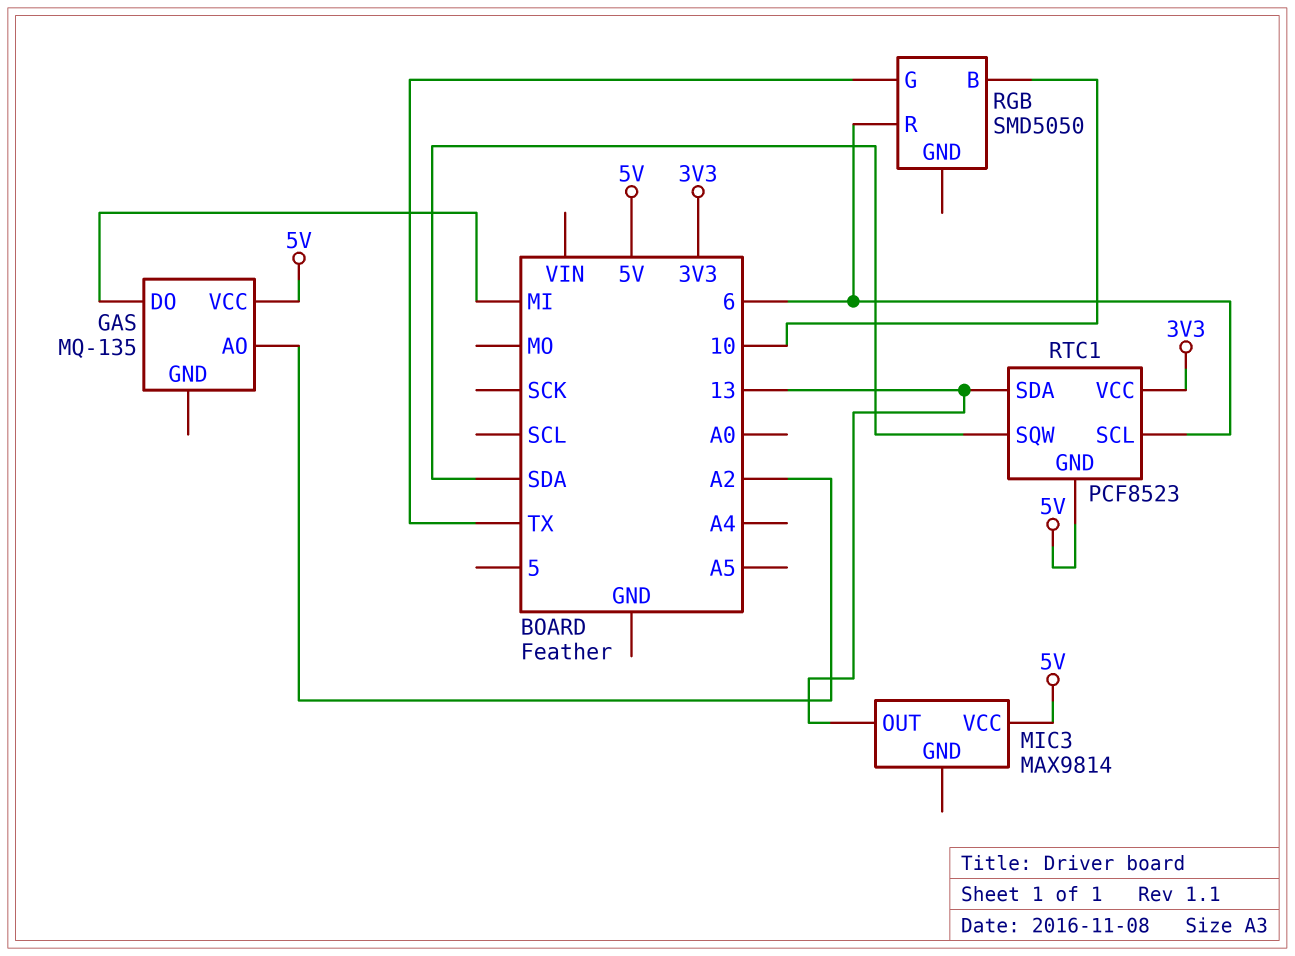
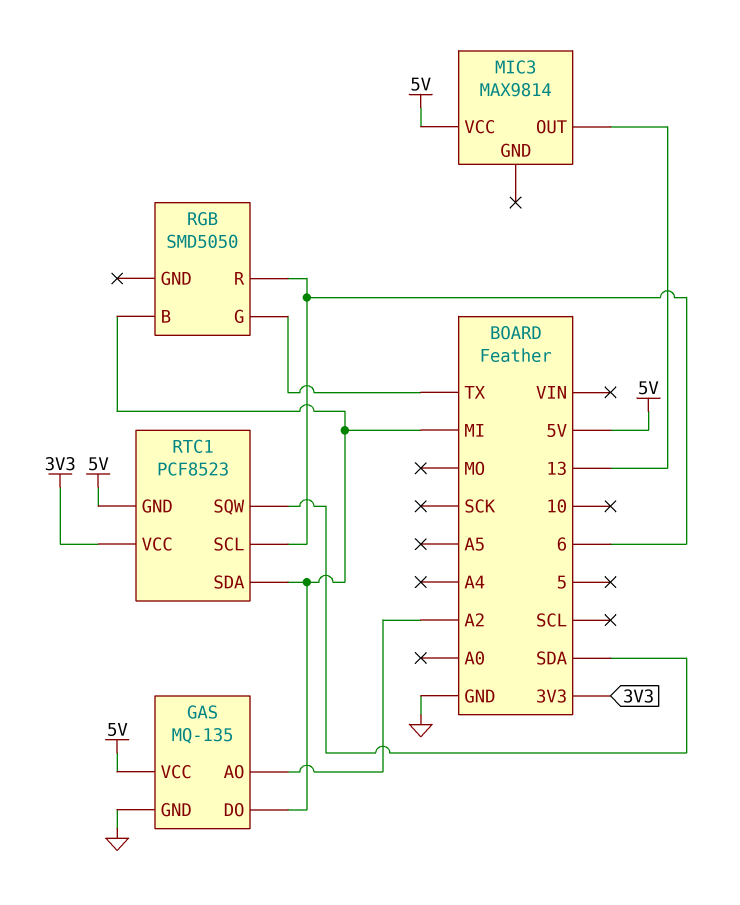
GAS pin GND: none -> GND
RGB pin B: 10 -> MI
RTC1 pin SDA: 13 -> MI

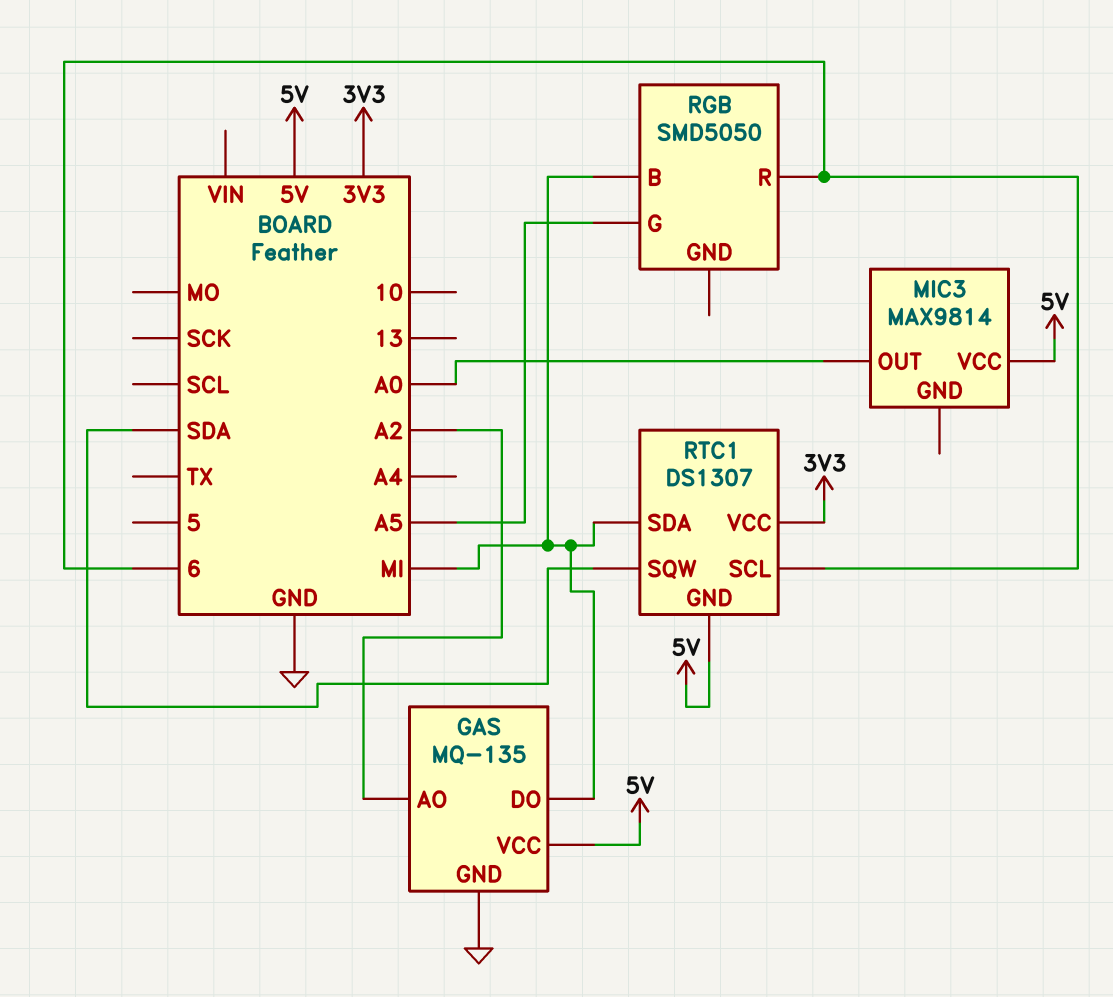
MIC3 pin OUT: 13 -> A0
RGB pin G: TX -> A5
RTC1: PCF8523 -> DS1307

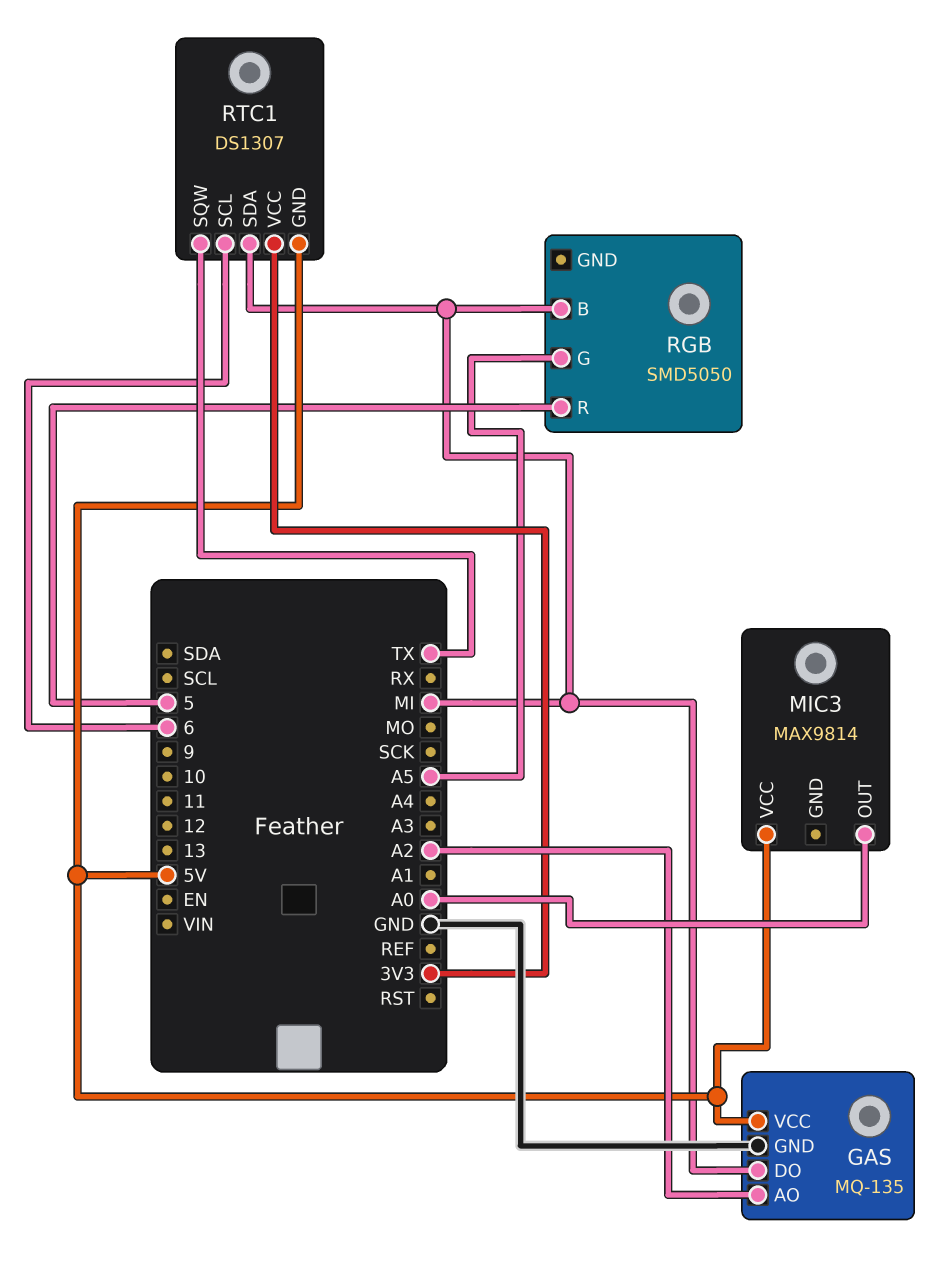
RGB pin R: 6 -> 5
RTC1 pin SQW: SDA -> TX

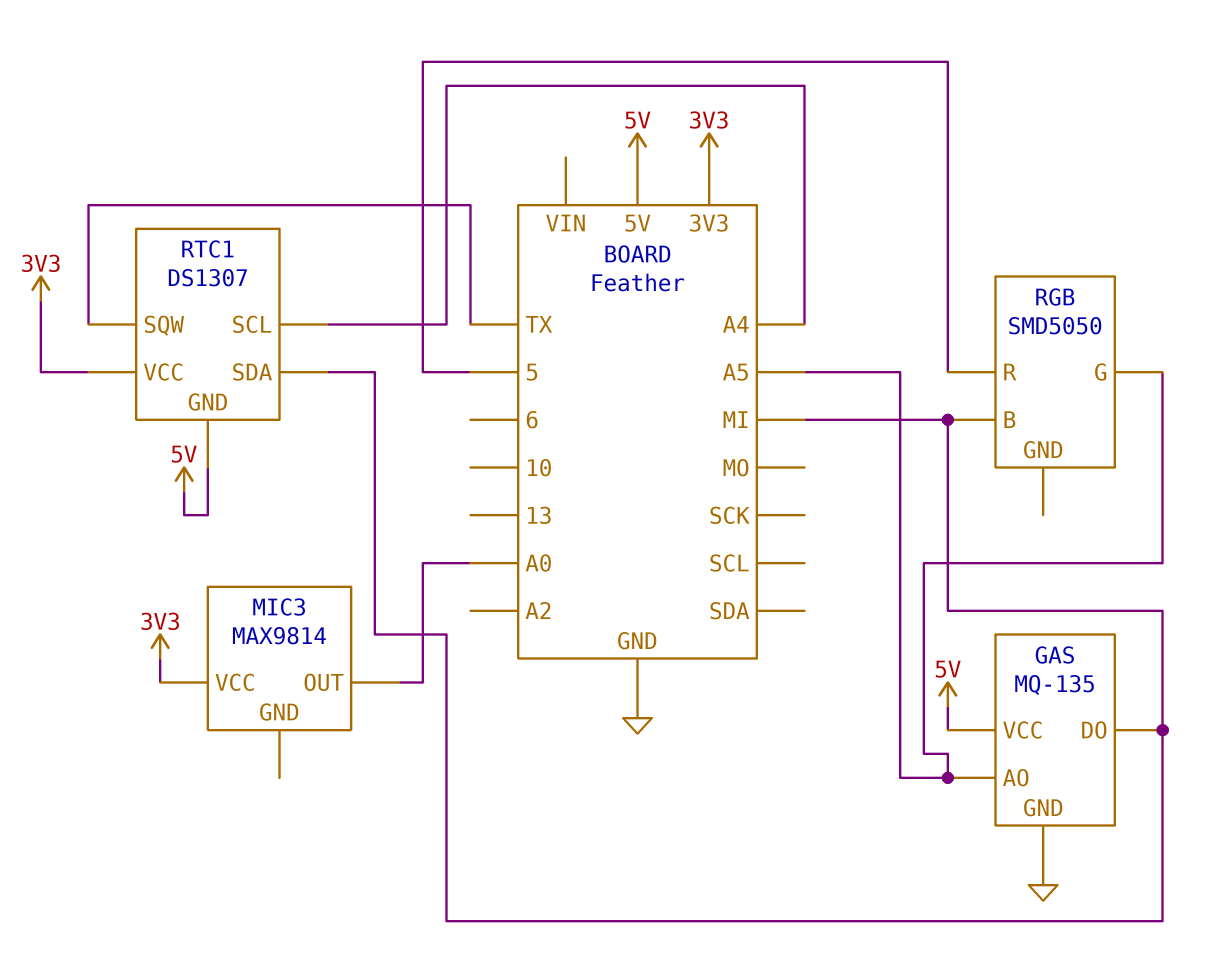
GAS pin AO: A2 -> A5
MIC3 pin VCC: 5V -> 3V3
RTC1 pin SCL: 6 -> A4

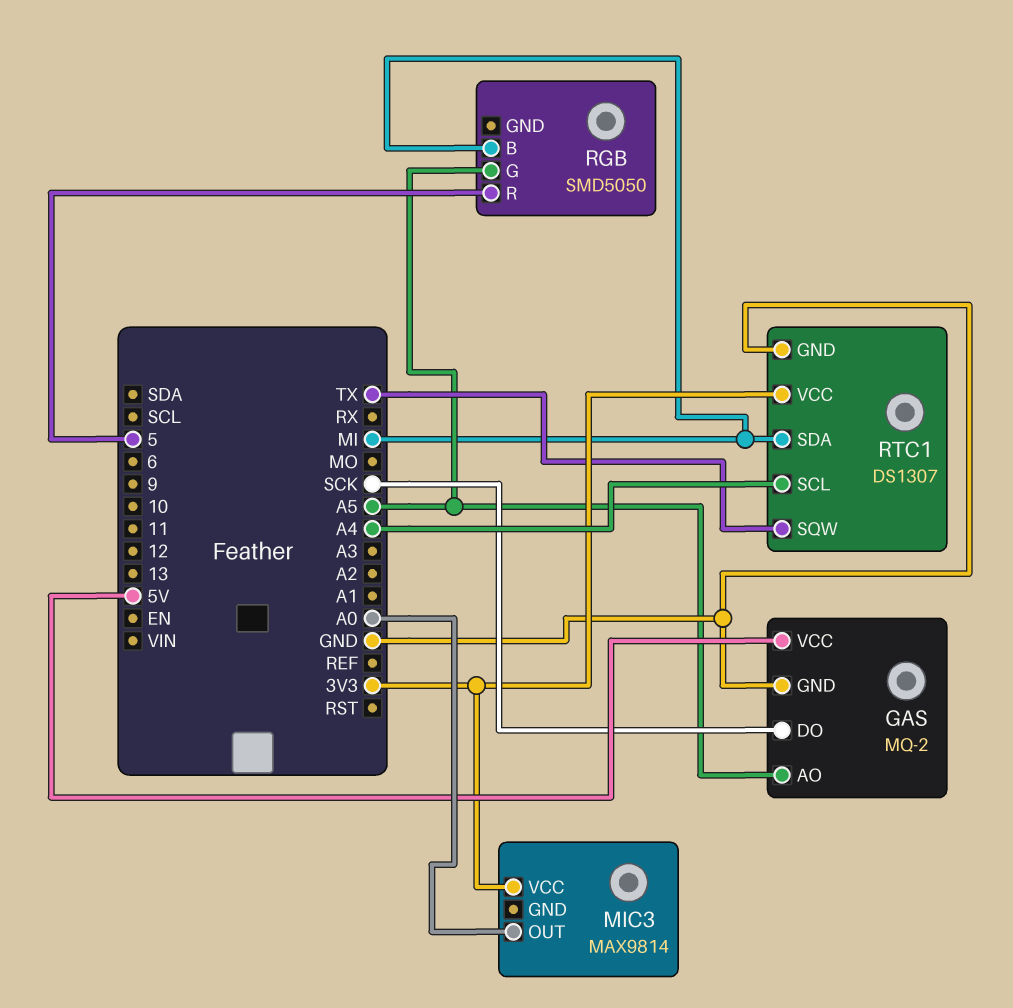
GAS: MQ-135 -> MQ-2
GAS pin DO: MI -> SCK
RTC1 pin GND: 5V -> GND

